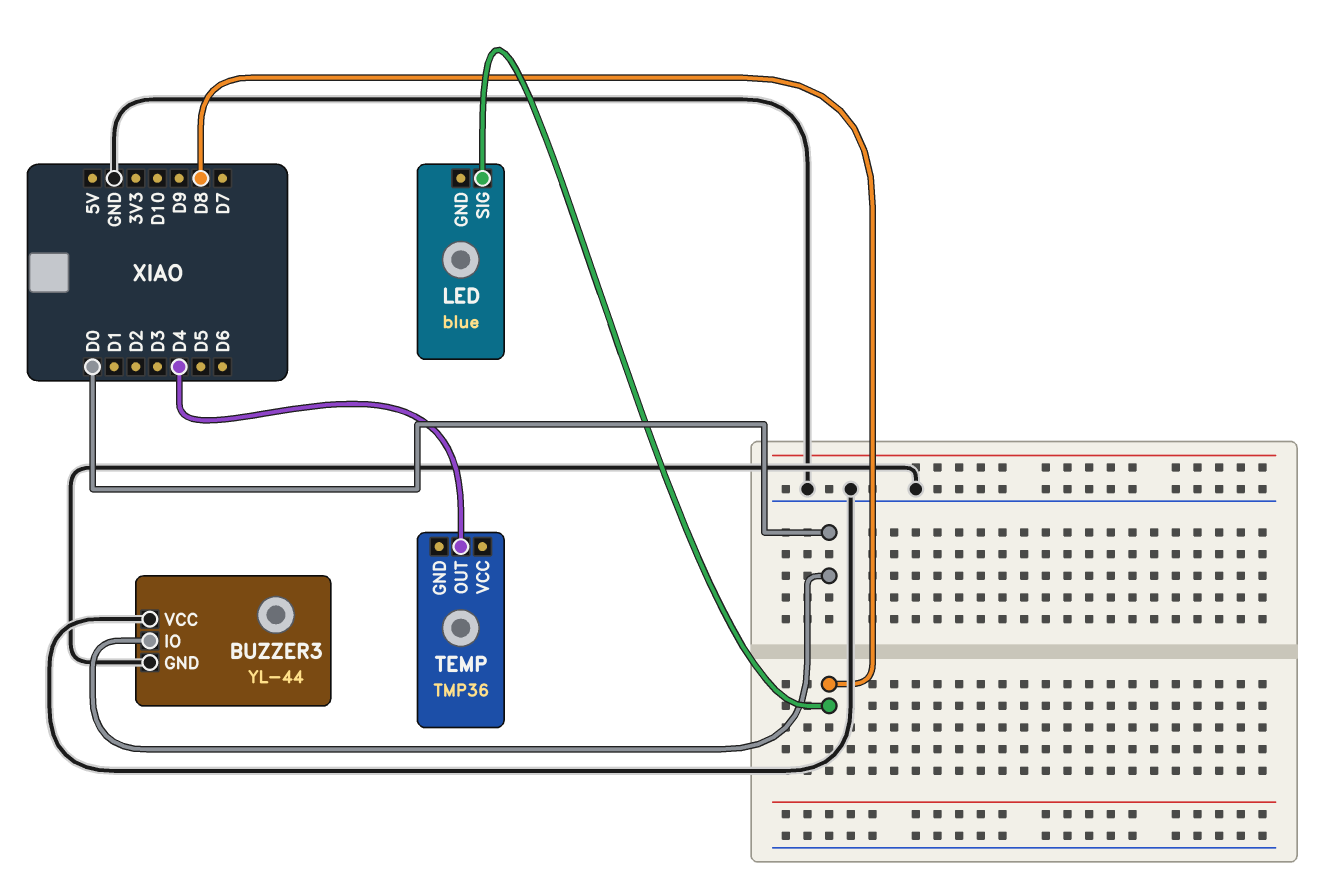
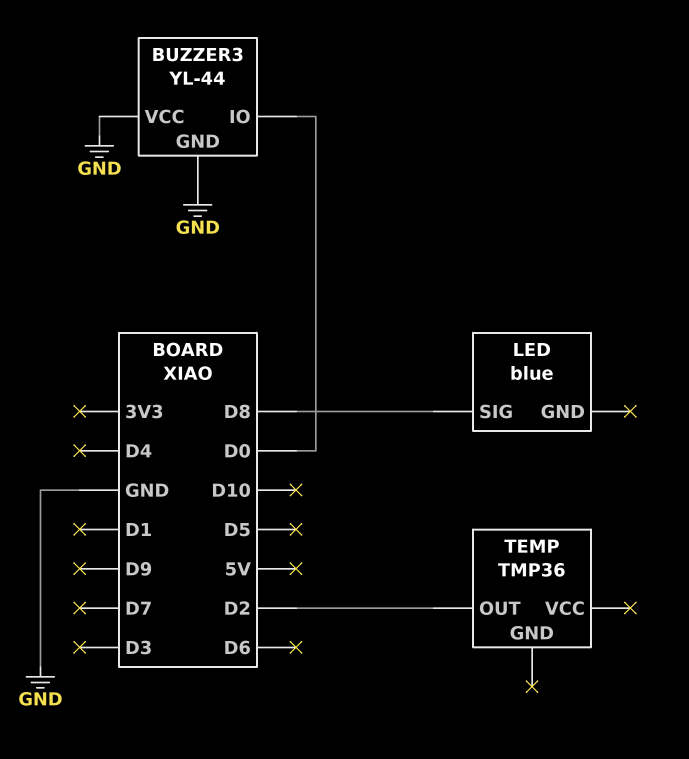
TEMP pin OUT: D4 -> D2

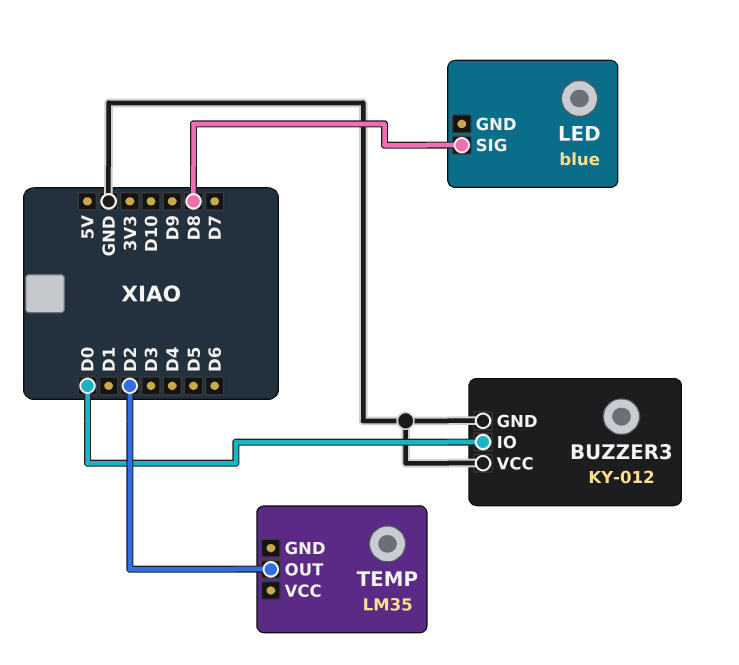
BUZZER3: YL-44 -> KY-012
TEMP: TMP36 -> LM35

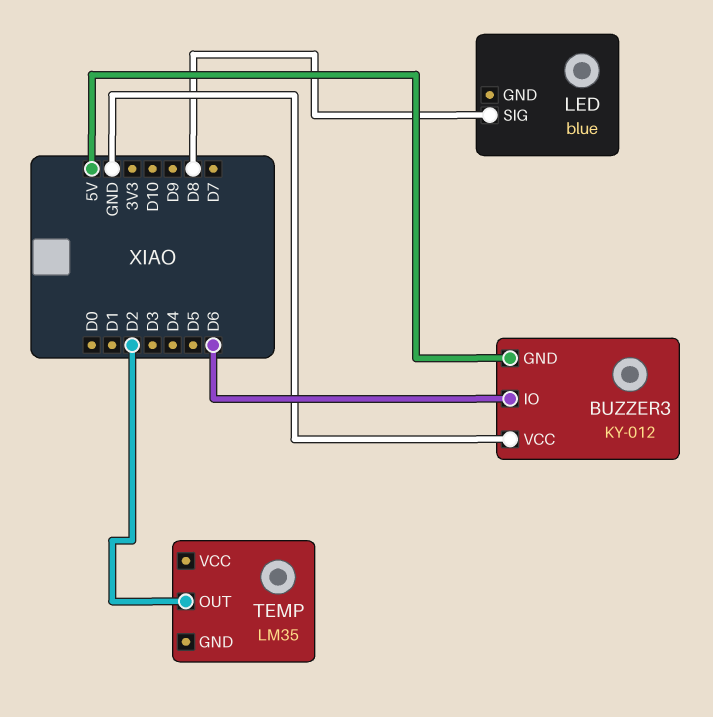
BUZZER3 pin GND: GND -> 5V
BUZZER3 pin IO: D0 -> D6

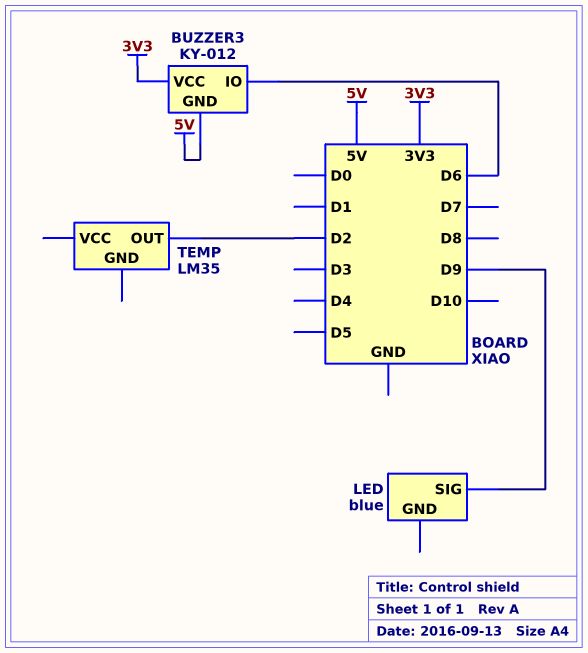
BUZZER3 pin VCC: GND -> 3V3
LED pin SIG: D8 -> D9

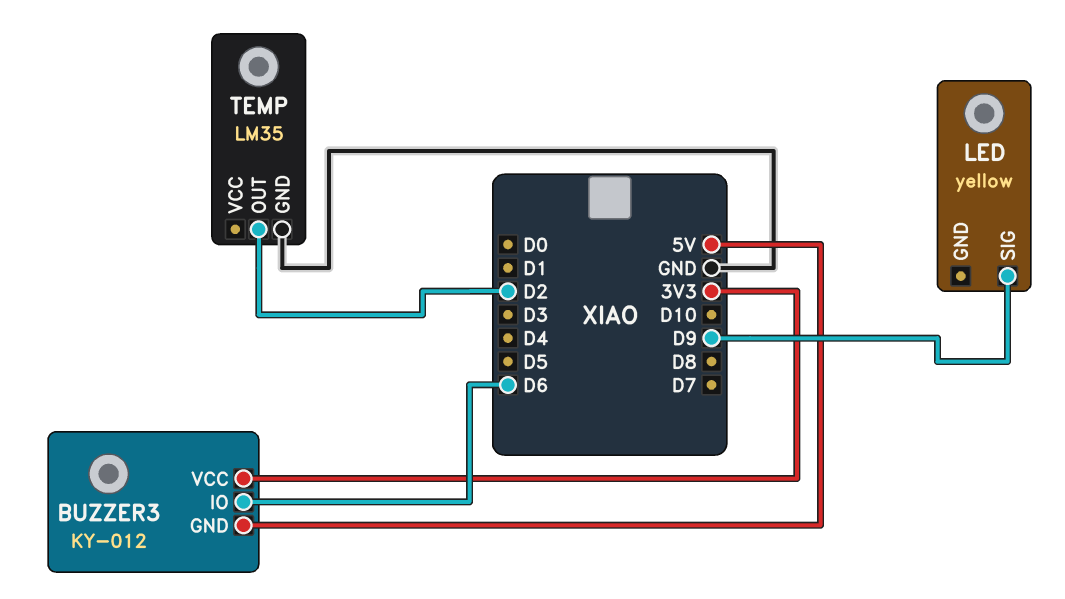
LED: blue -> yellow
TEMP pin GND: none -> GND

